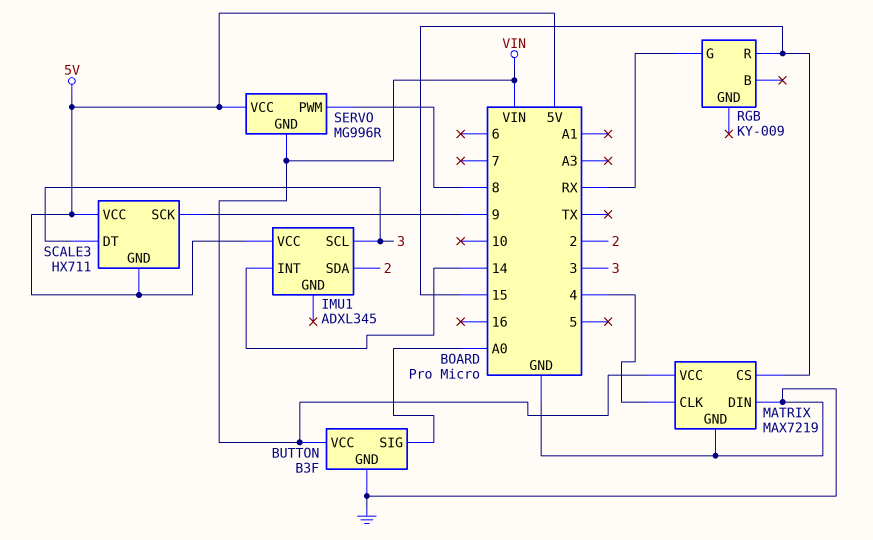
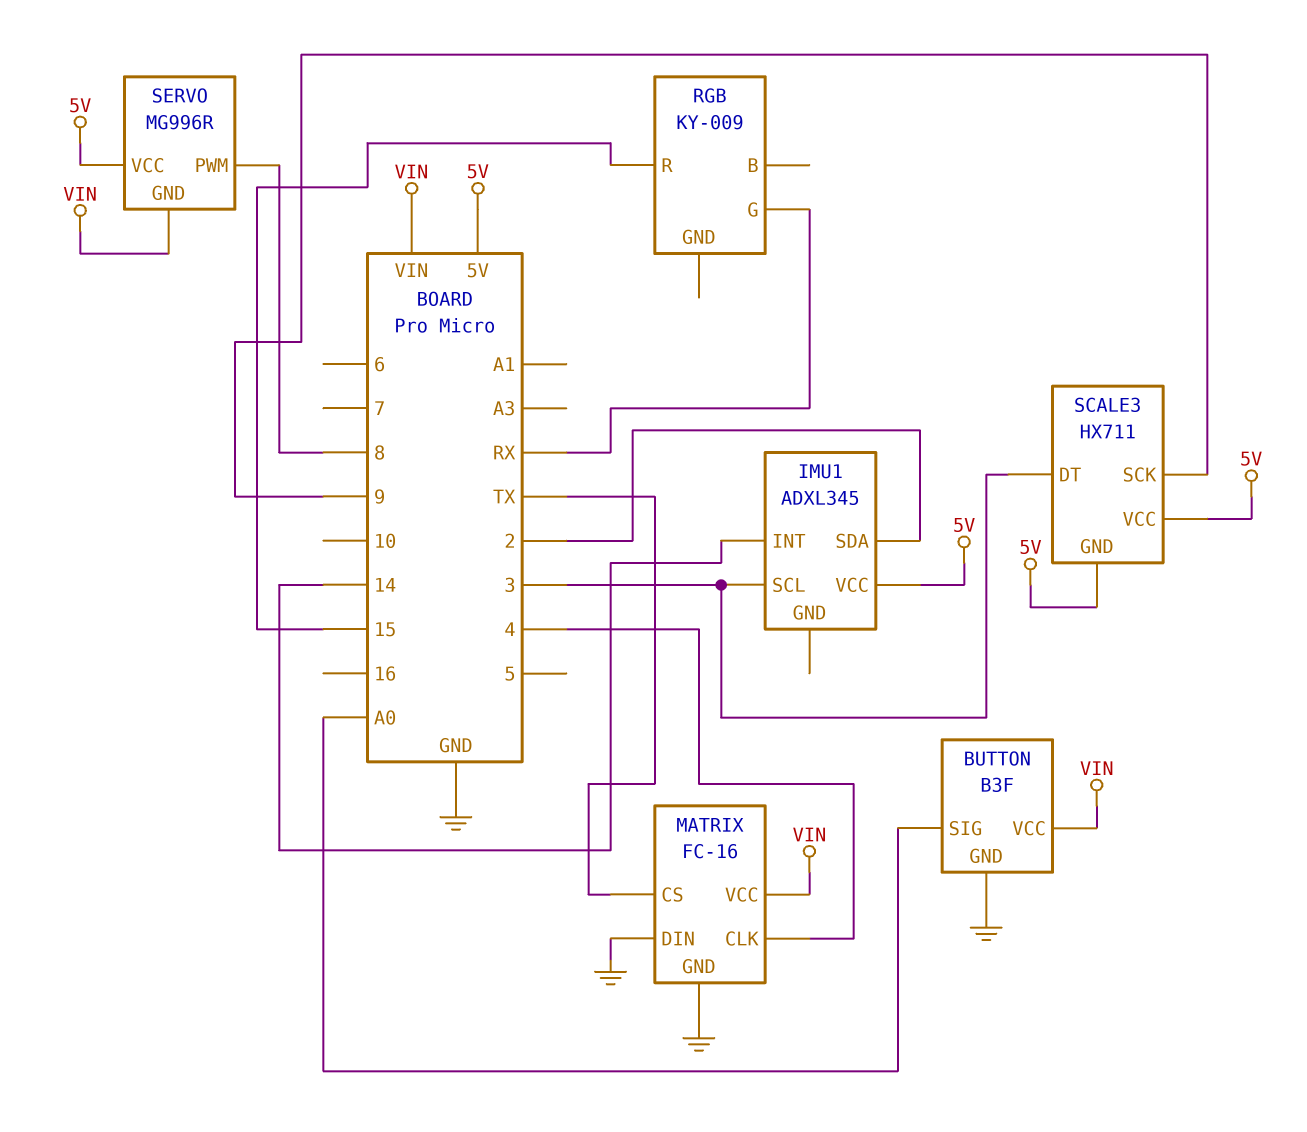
MATRIX: MAX7219 -> FC-16
MATRIX pin CS: 15 -> TX

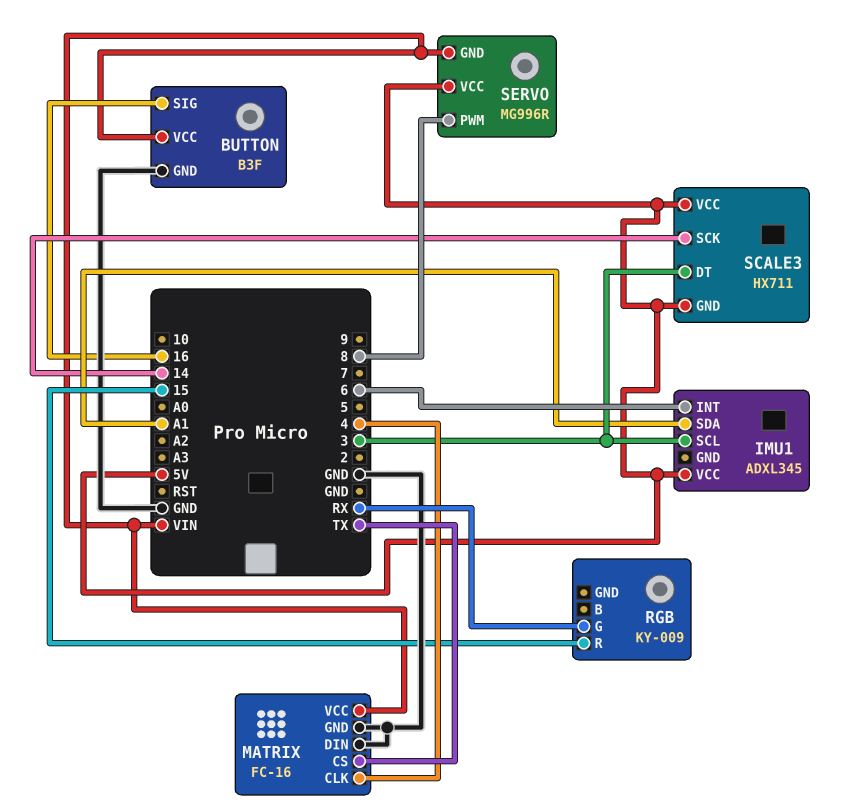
BUTTON pin SIG: A0 -> 16
IMU1 pin INT: 14 -> 6
IMU1 pin SDA: 2 -> A1
SCALE3 pin SCK: 9 -> 14

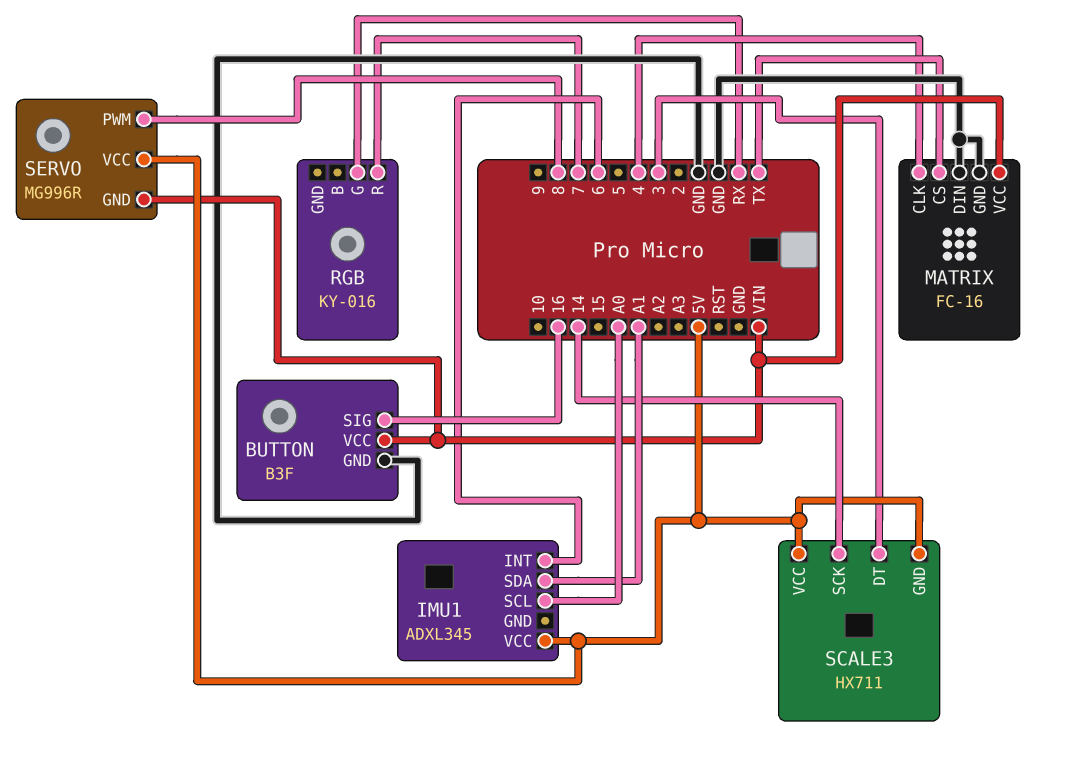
IMU1 pin SCL: 3 -> A0
RGB: KY-009 -> KY-016
RGB pin R: 15 -> 7

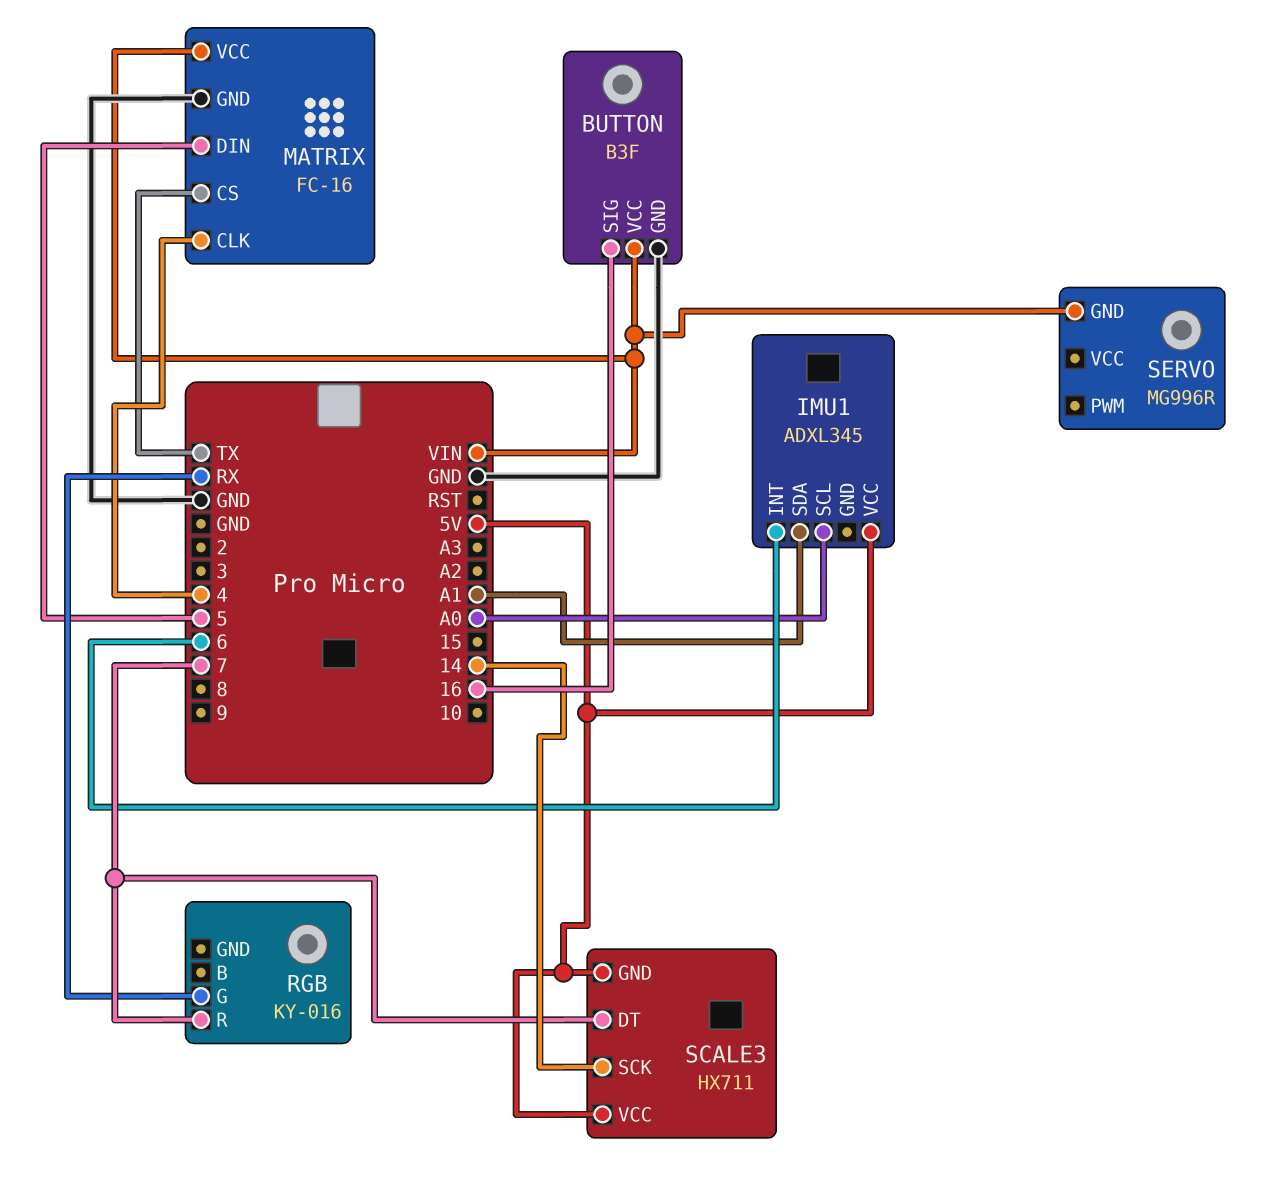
MATRIX pin DIN: GND -> 5
SCALE3 pin DT: 3 -> 7
SERVO pin PWM: 8 -> none
SERVO pin VCC: 5V -> none

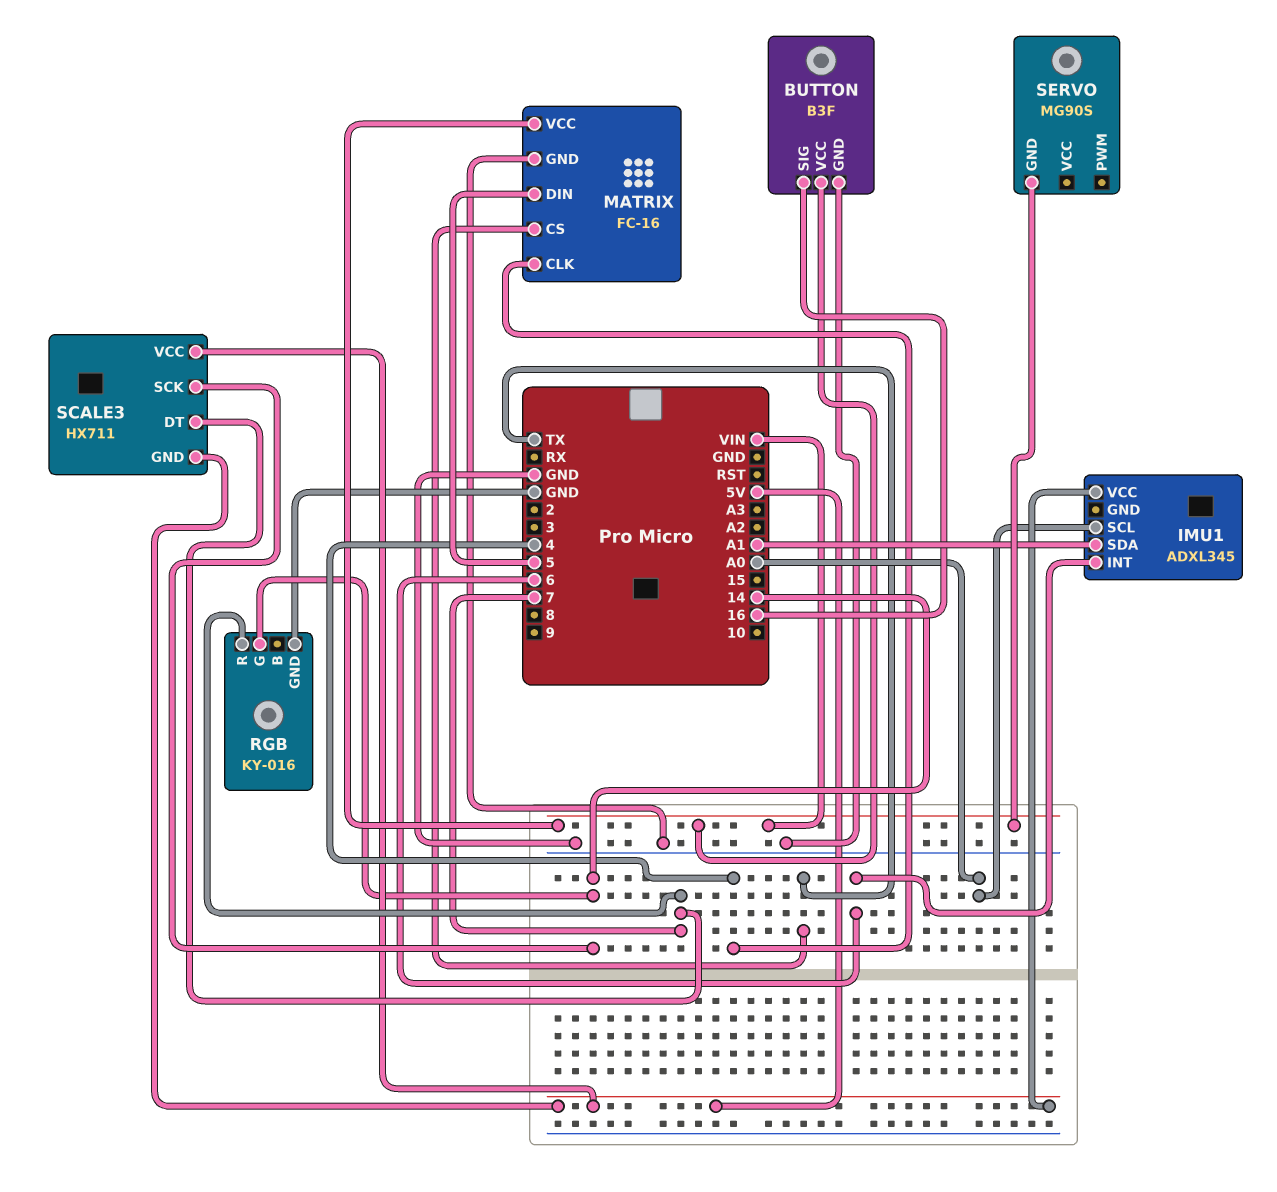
RGB pin G: RX -> 14
RGB pin GND: none -> GND
SERVO: MG996R -> MG90S

